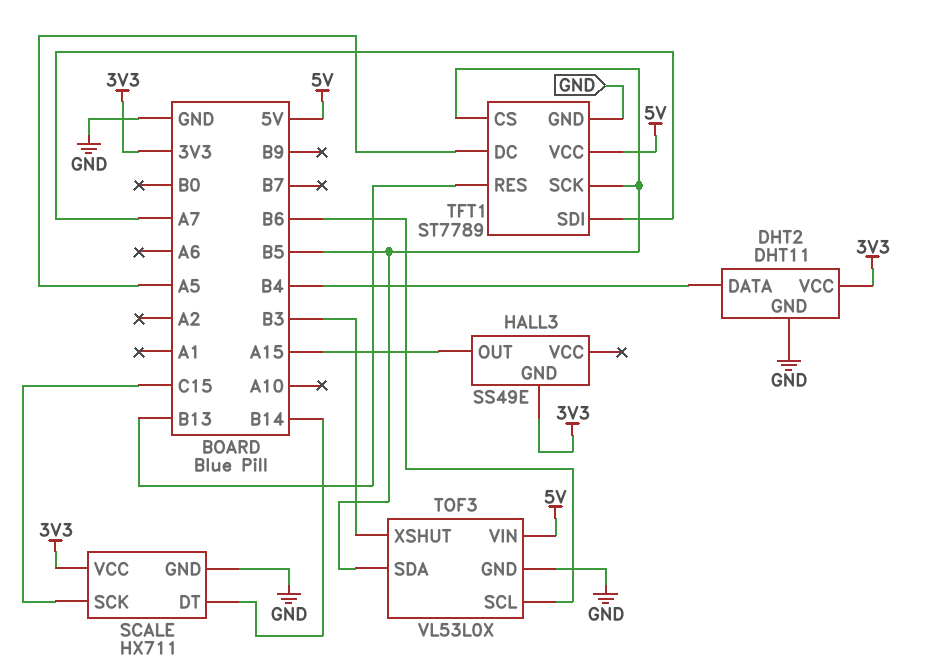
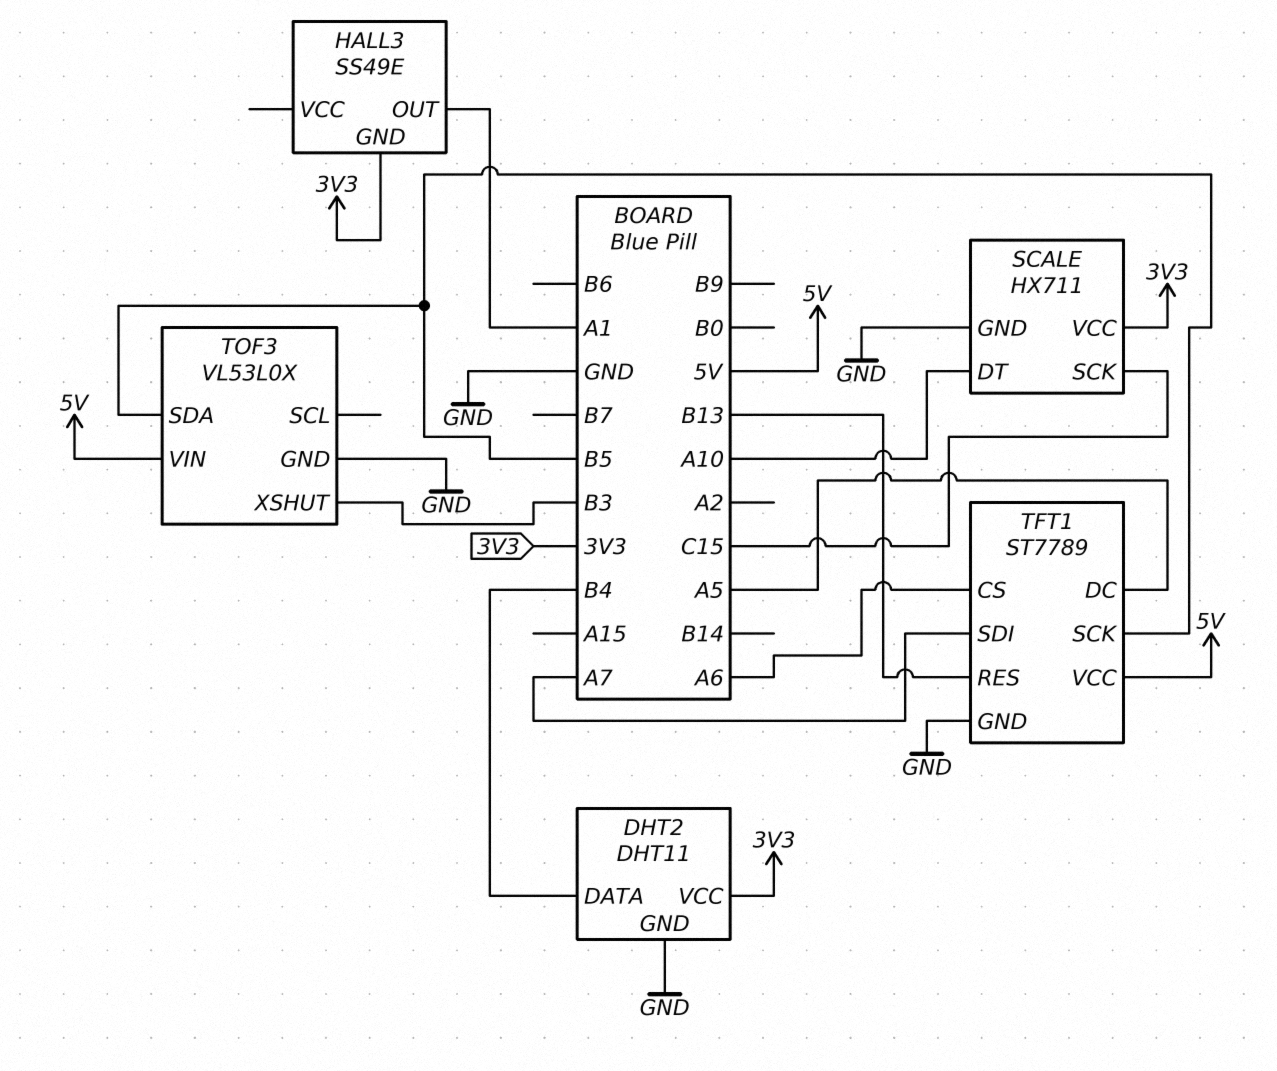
HALL3 pin OUT: A15 -> A1
SCALE pin DT: B14 -> A10
TFT1 pin CS: B5 -> A6
TOF3 pin SCL: B6 -> none

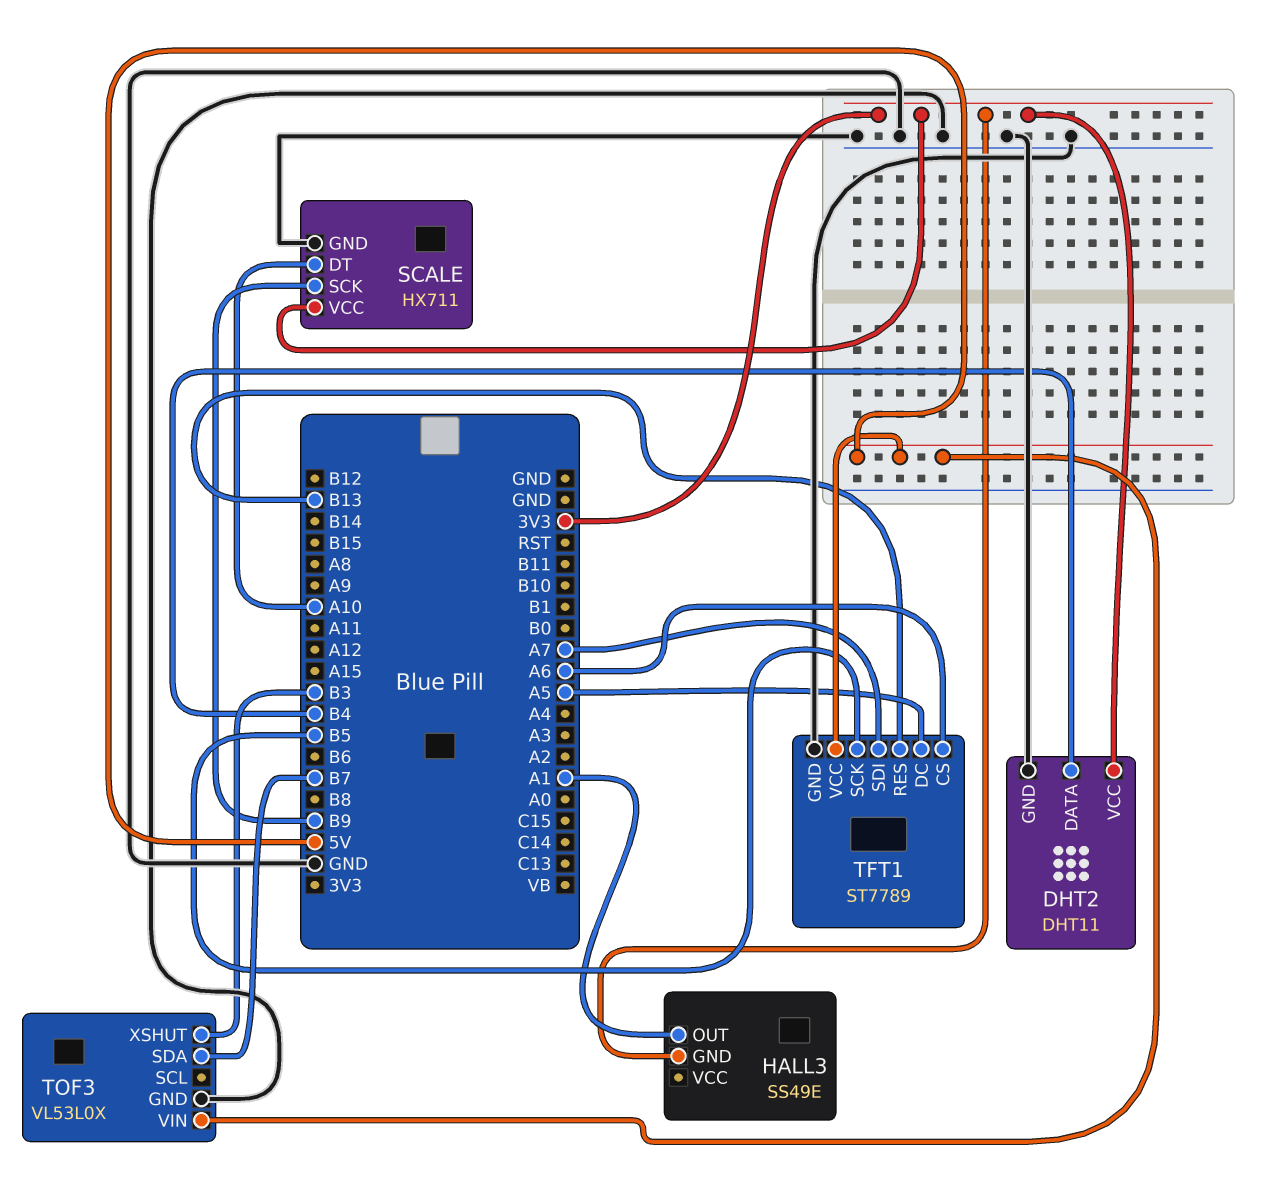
SCALE pin SCK: C15 -> B9
TOF3 pin SDA: B5 -> B7

